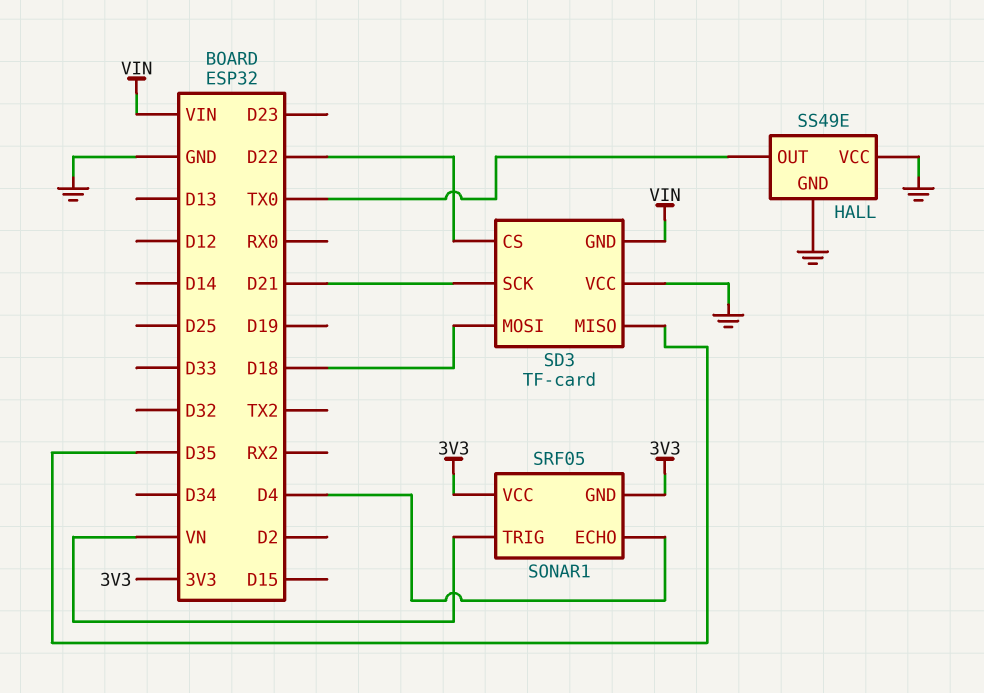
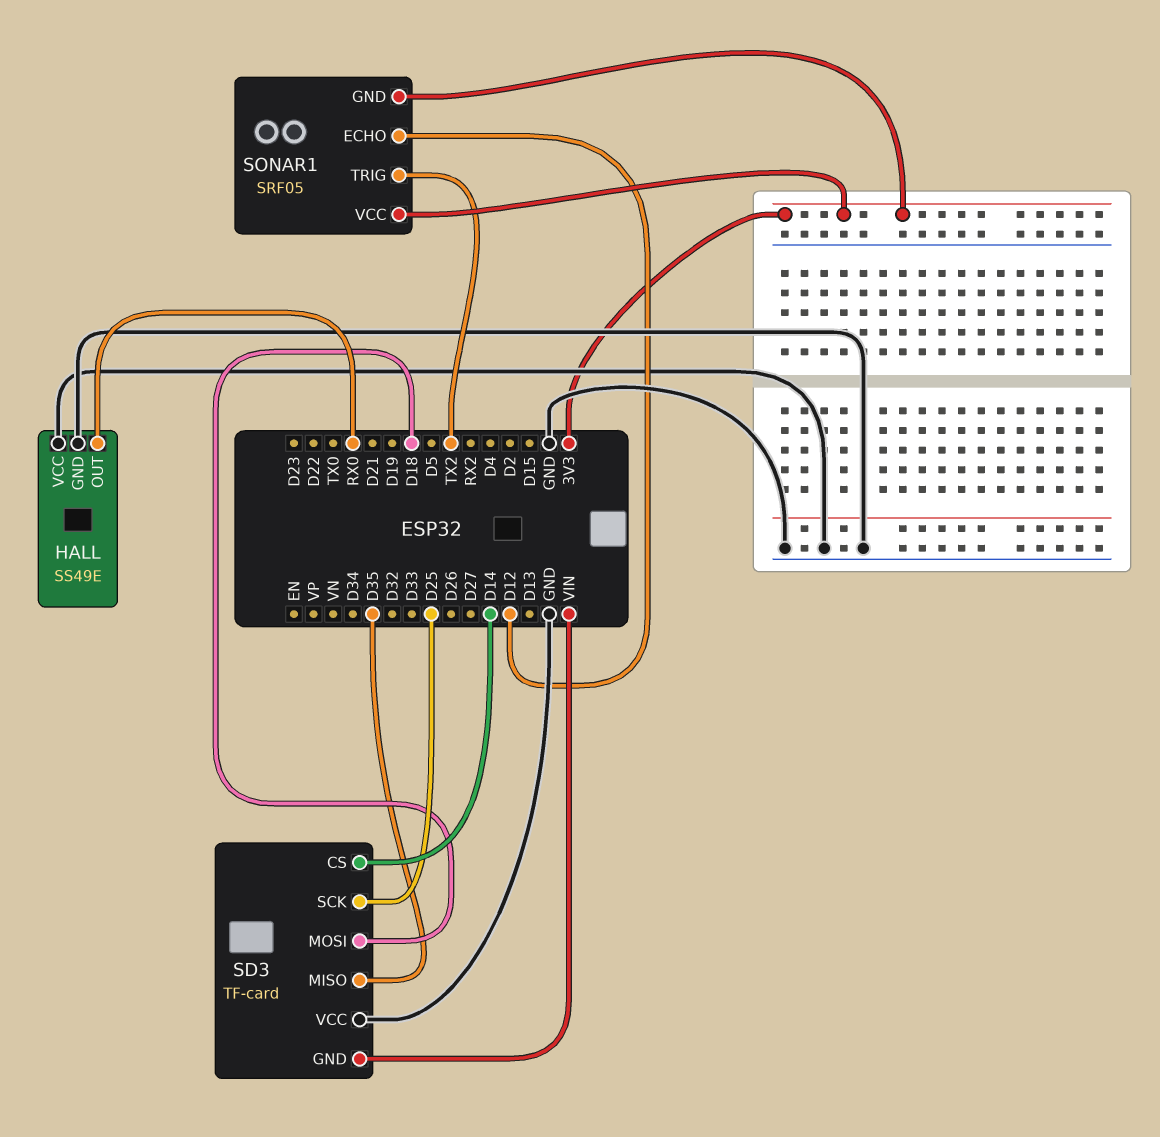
HALL pin OUT: TX0 -> RX0
SD3 pin CS: D22 -> D14
SD3 pin SCK: D21 -> D25
SONAR1 pin ECHO: D4 -> D12
SONAR1 pin TRIG: VN -> TX2

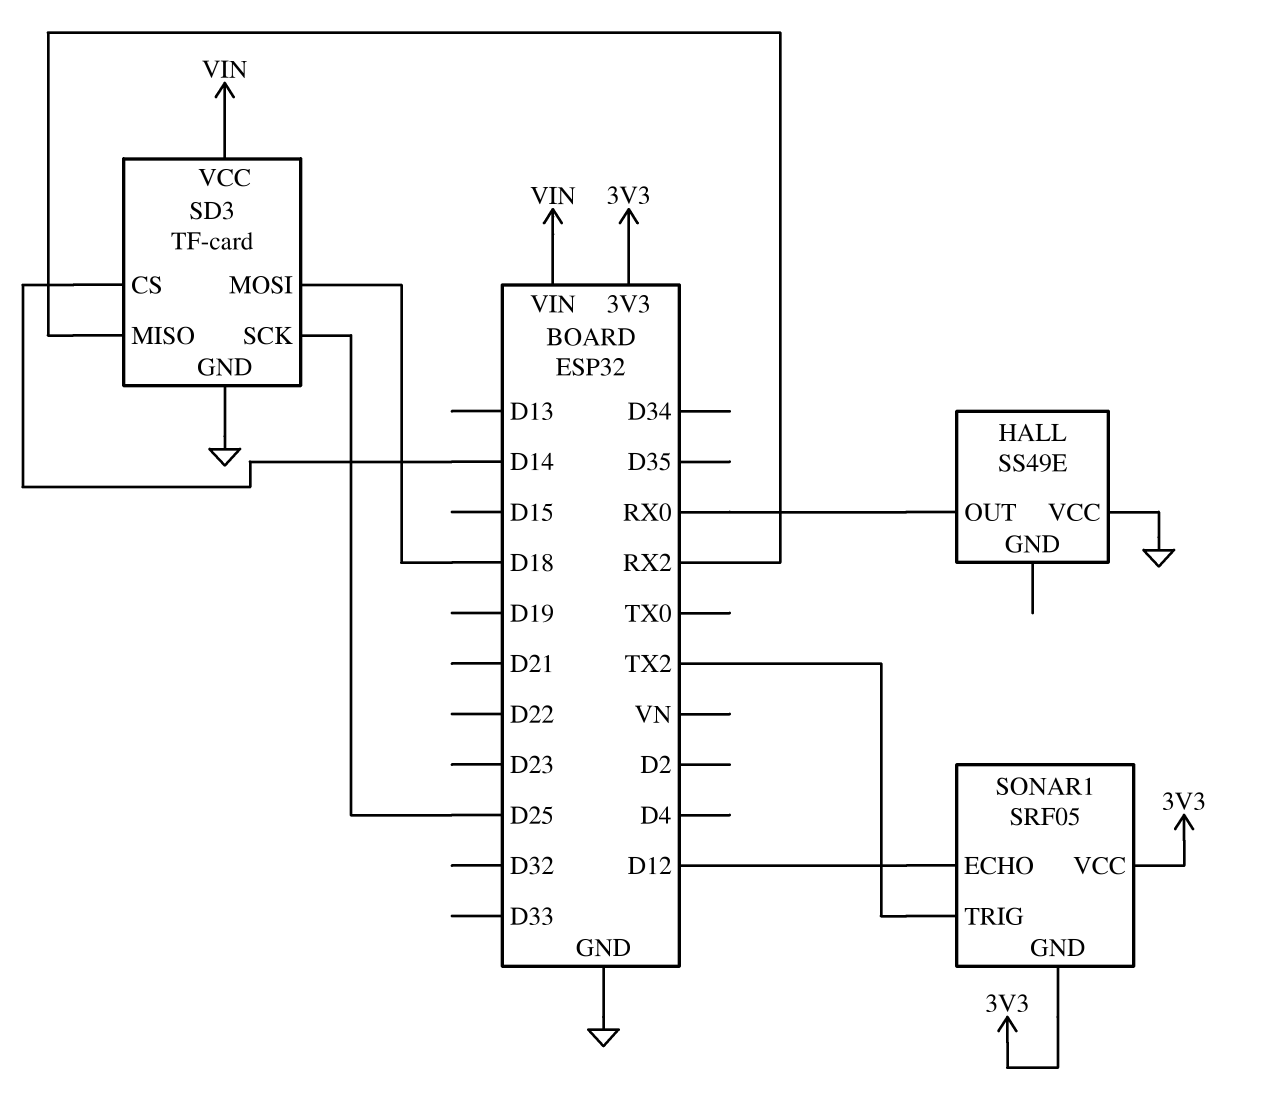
HALL pin GND: GND -> none
SD3 pin GND: VIN -> GND
SD3 pin MISO: D35 -> RX2
SD3 pin VCC: GND -> VIN

